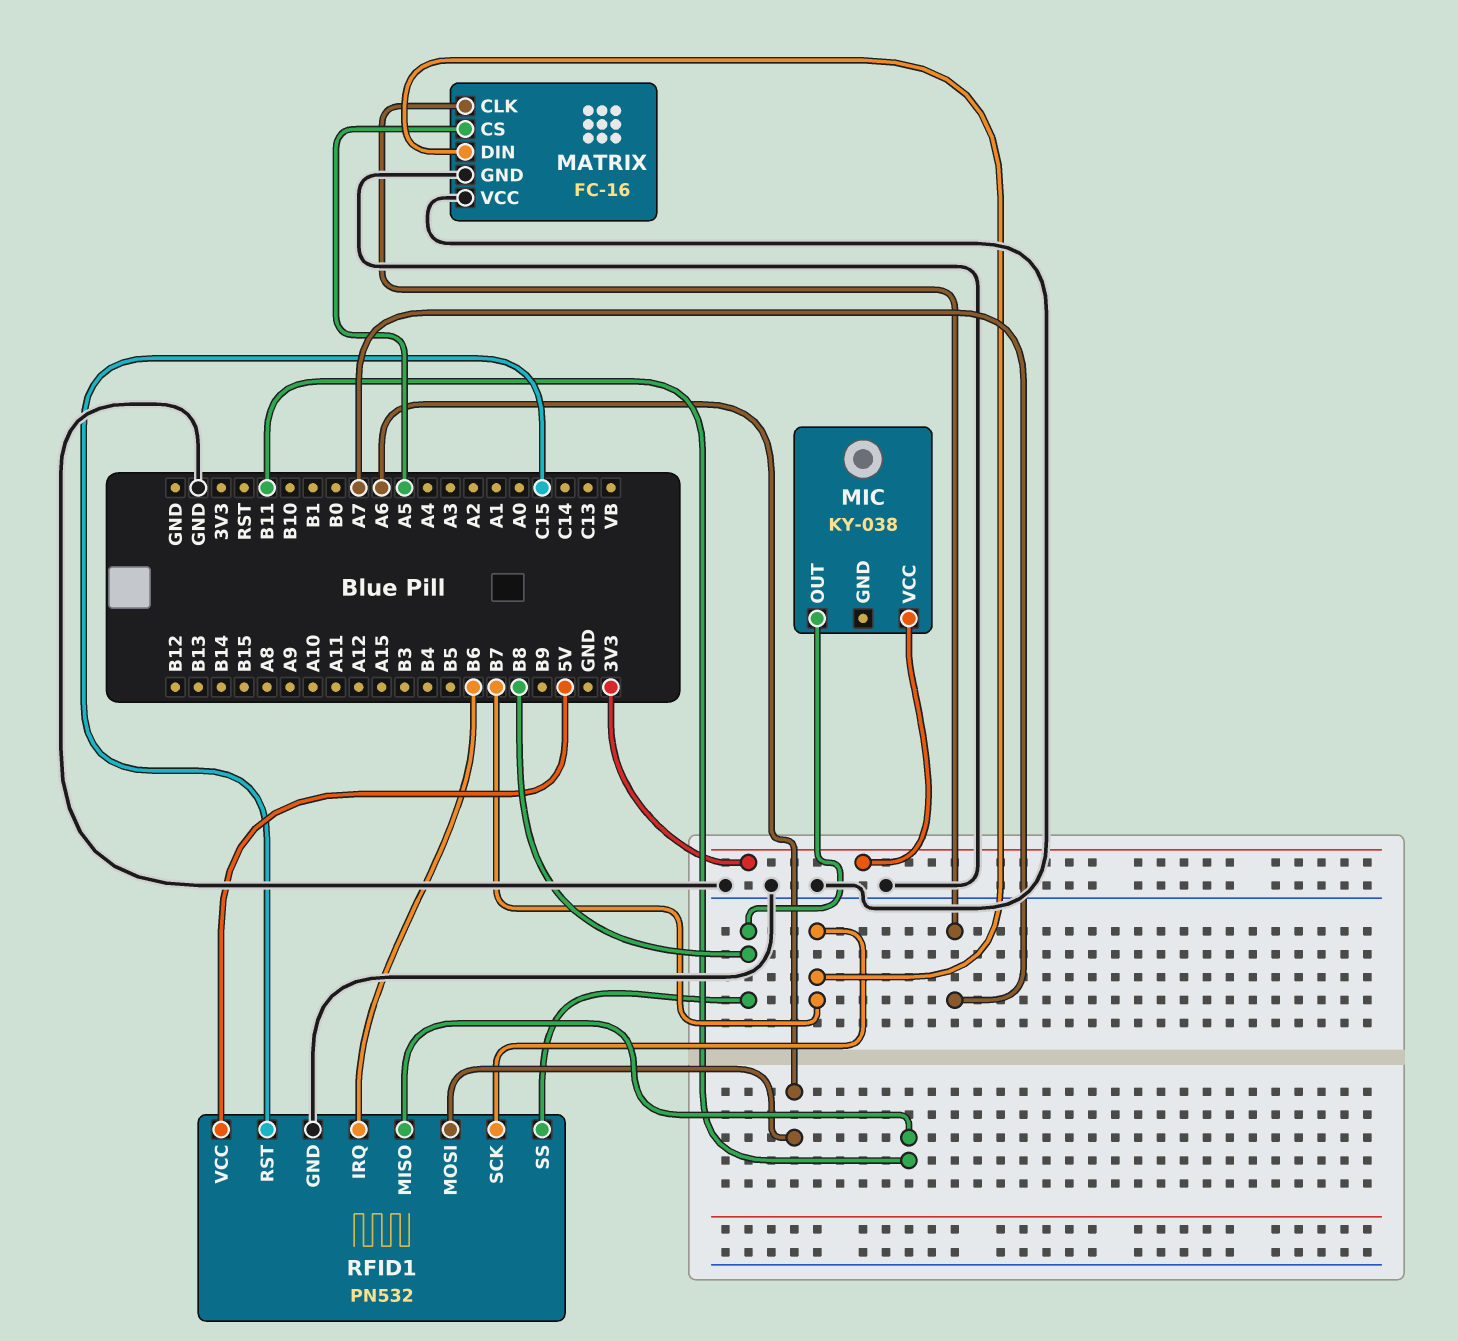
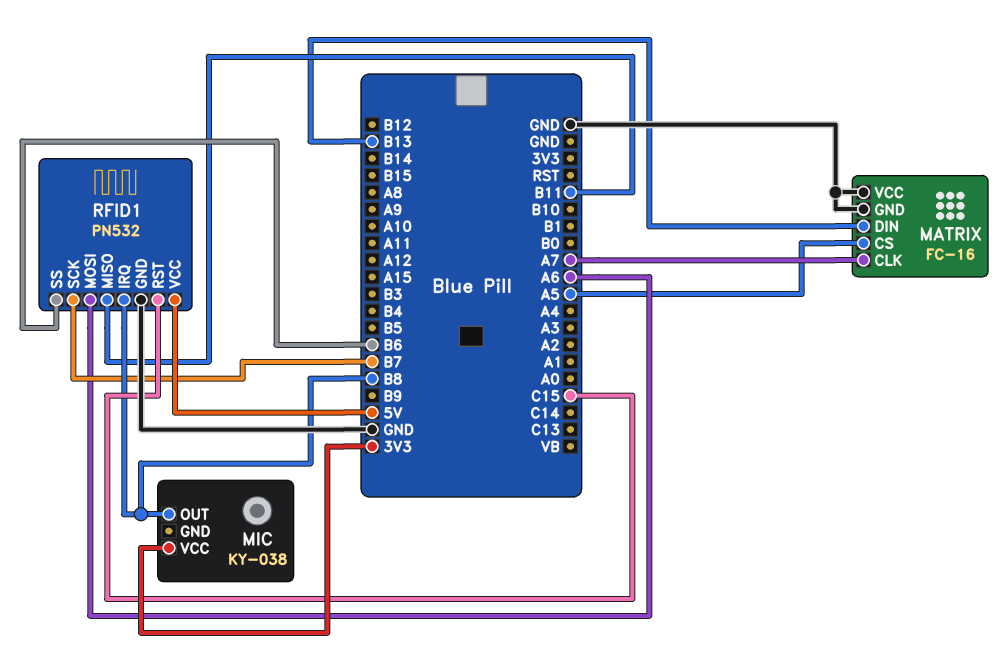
MATRIX pin DIN: B7 -> B13
RFID1 pin IRQ: B6 -> B8
RFID1 pin SS: B8 -> B6

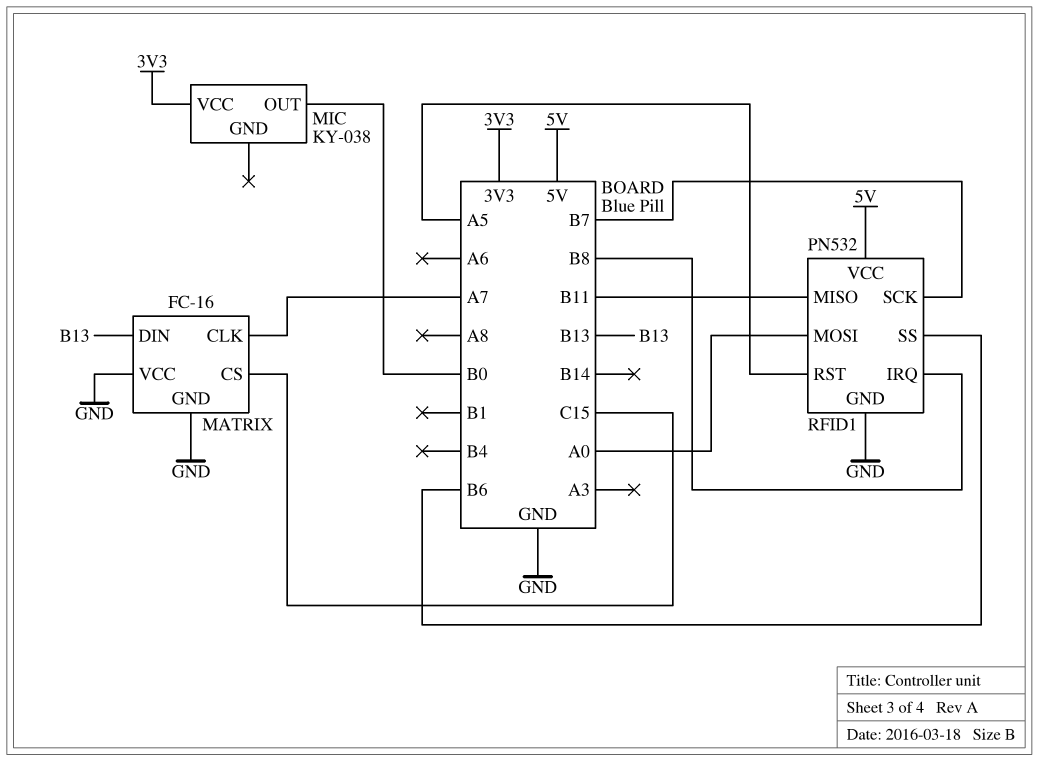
MATRIX pin CS: A5 -> C15
MIC pin OUT: B8 -> B0
RFID1 pin MOSI: A6 -> A0
RFID1 pin RST: C15 -> A5

